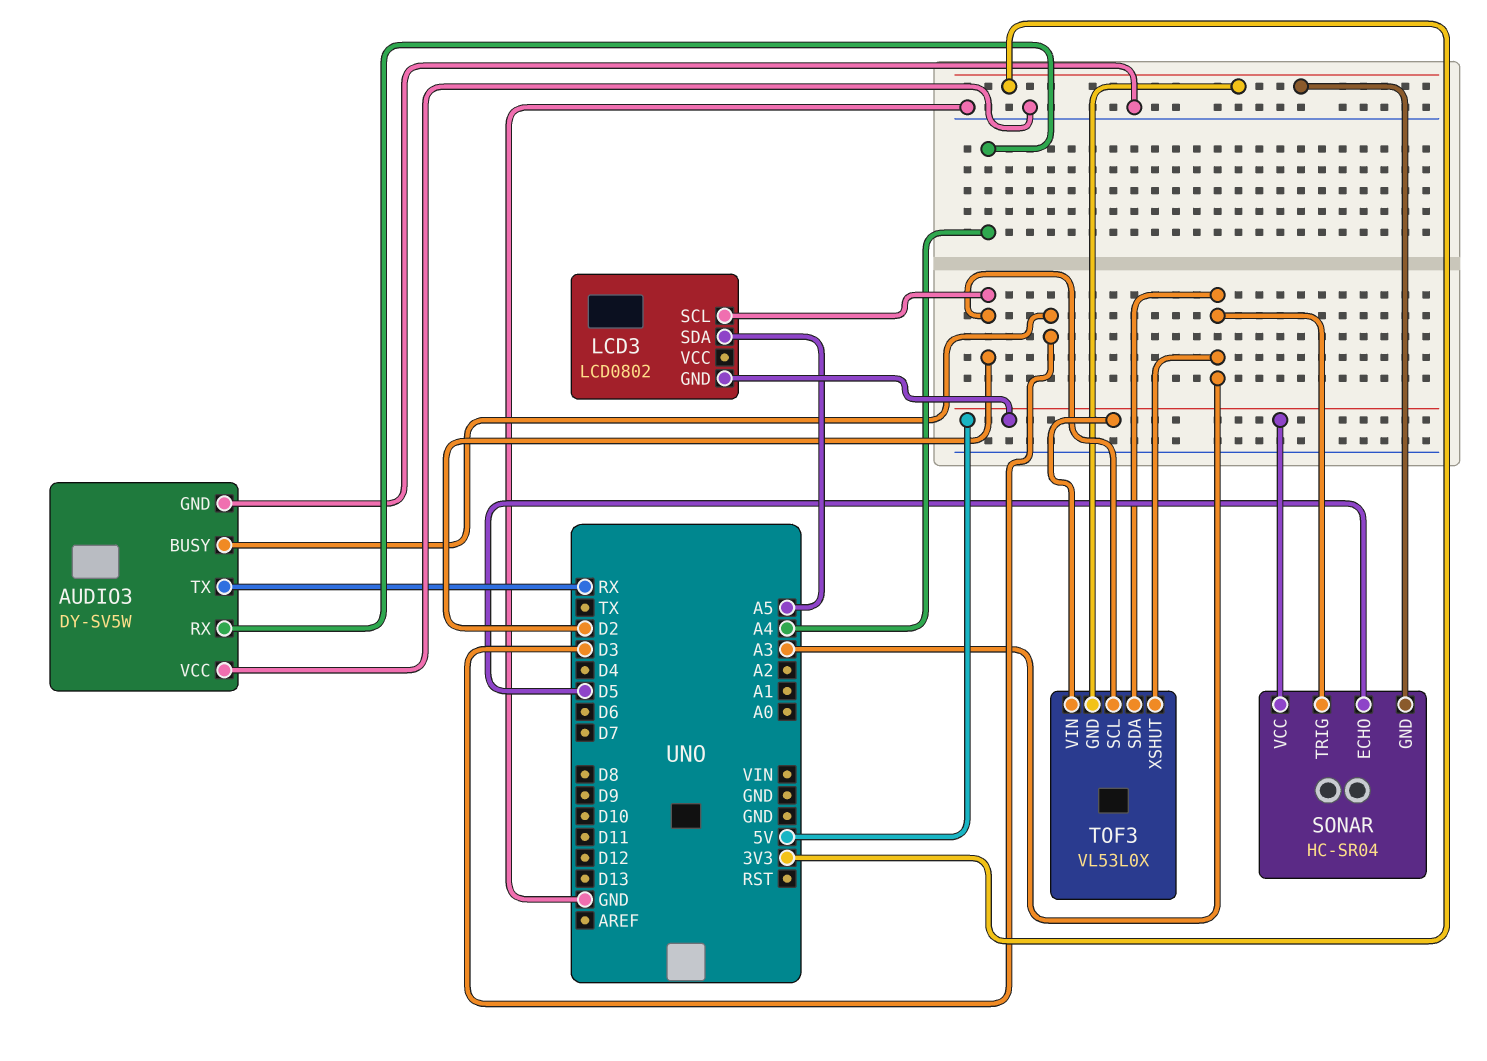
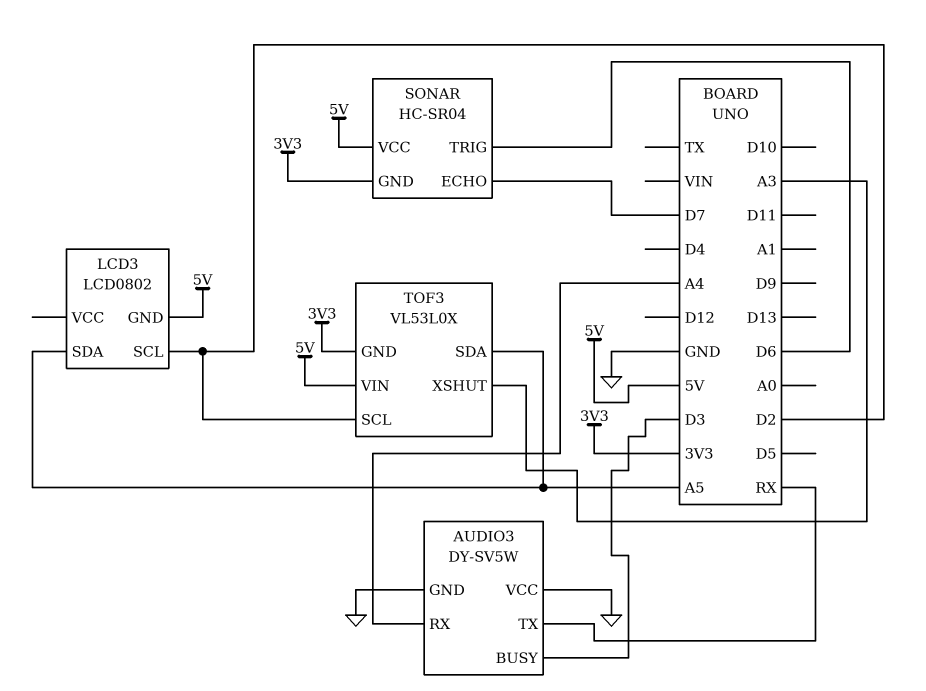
SONAR pin ECHO: D5 -> D7
SONAR pin TRIG: A3 -> D6
TOF3 pin SDA: A3 -> A5

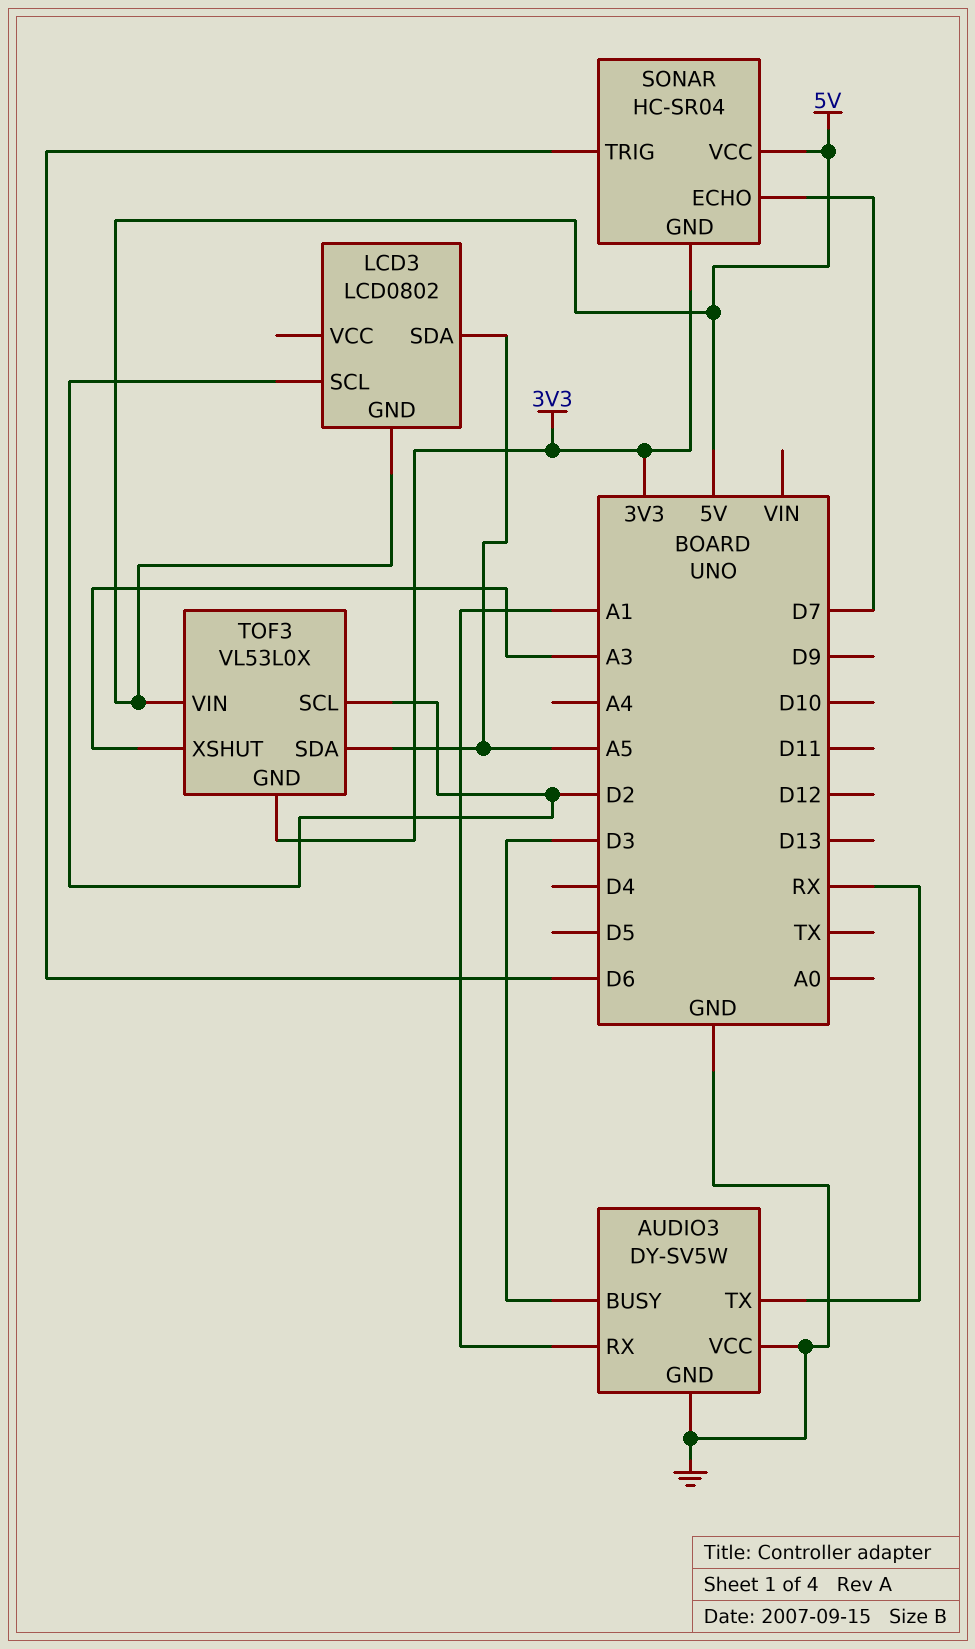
AUDIO3 pin RX: A4 -> A1

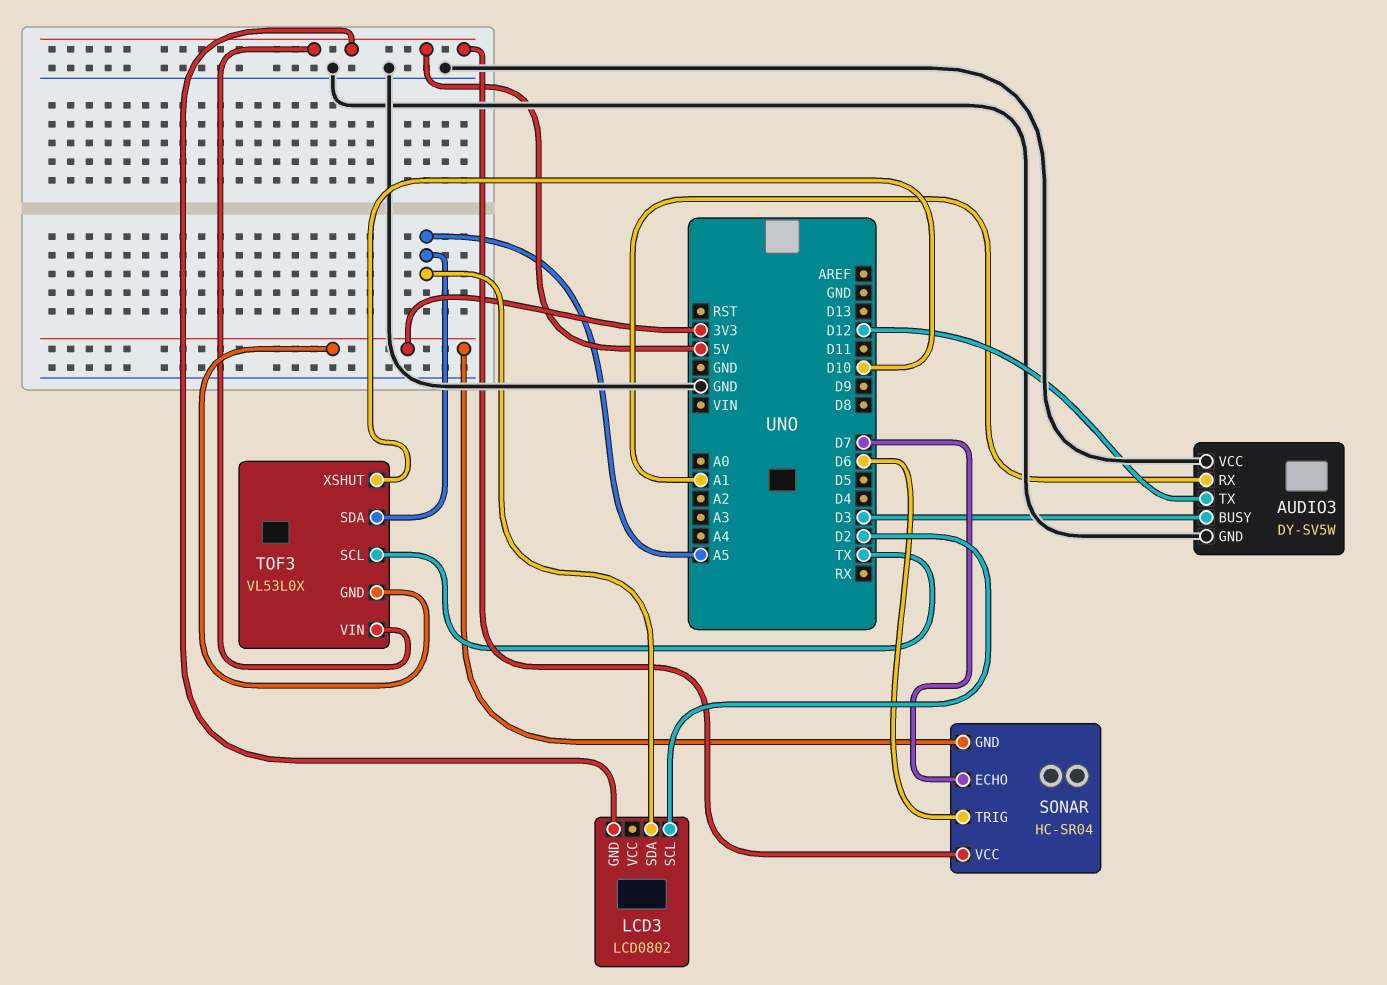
AUDIO3 pin TX: RX -> D12
TOF3 pin SCL: D2 -> TX
TOF3 pin XSHUT: A3 -> D10

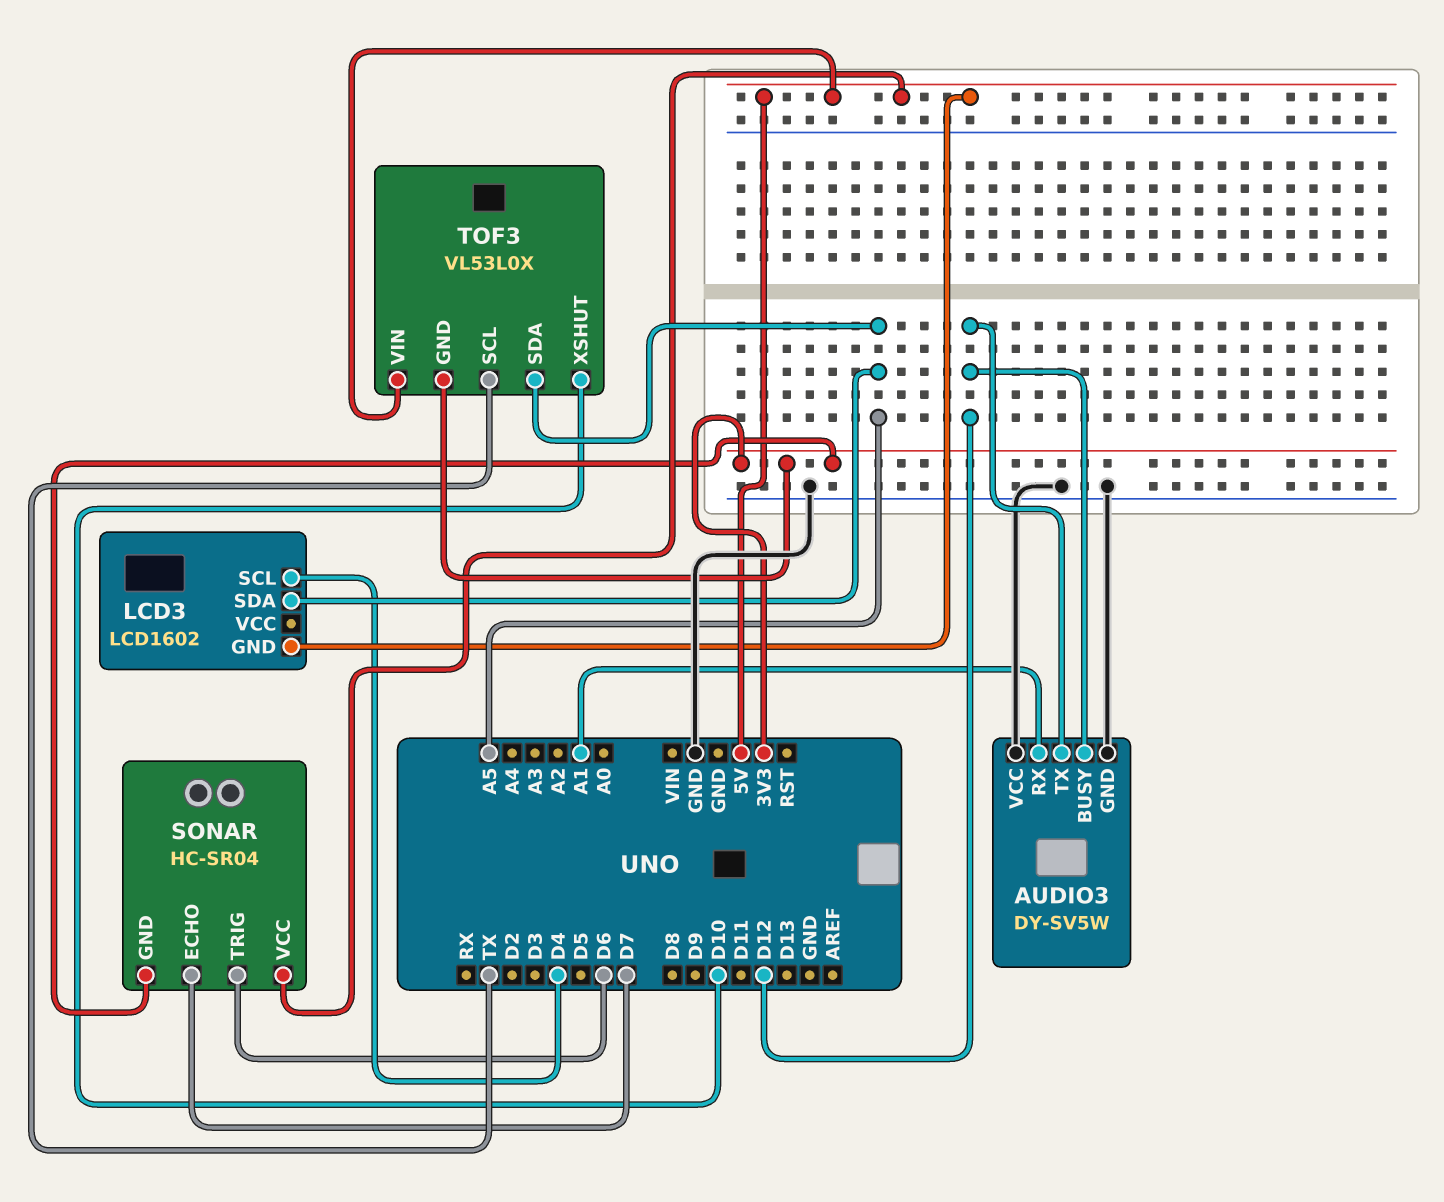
AUDIO3 pin BUSY: D3 -> D12
LCD3: LCD0802 -> LCD1602
LCD3 pin SCL: D2 -> D4

